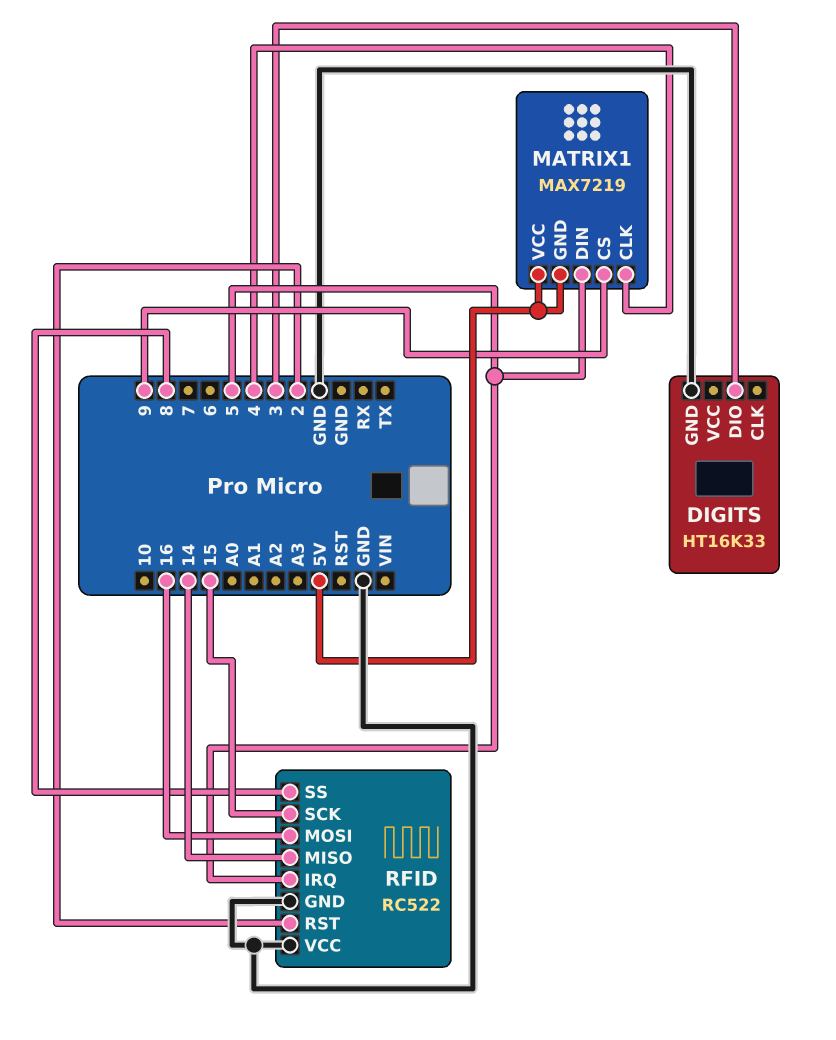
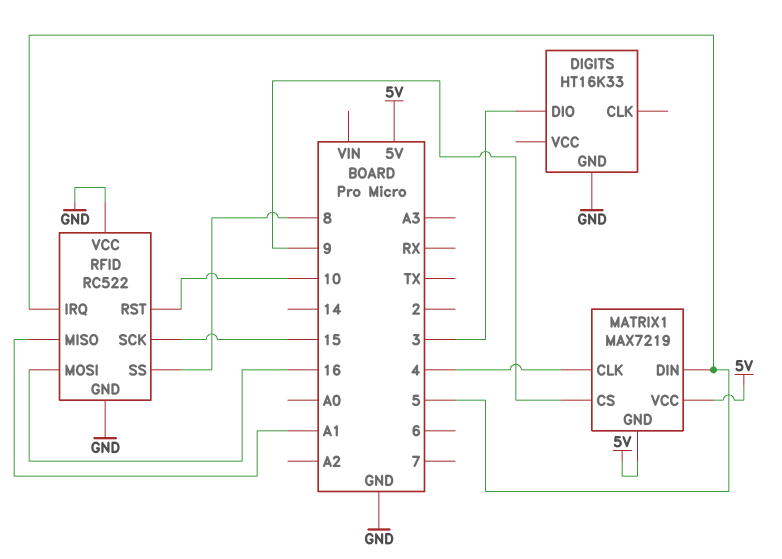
RFID pin MISO: 14 -> A1
RFID pin RST: 2 -> 10

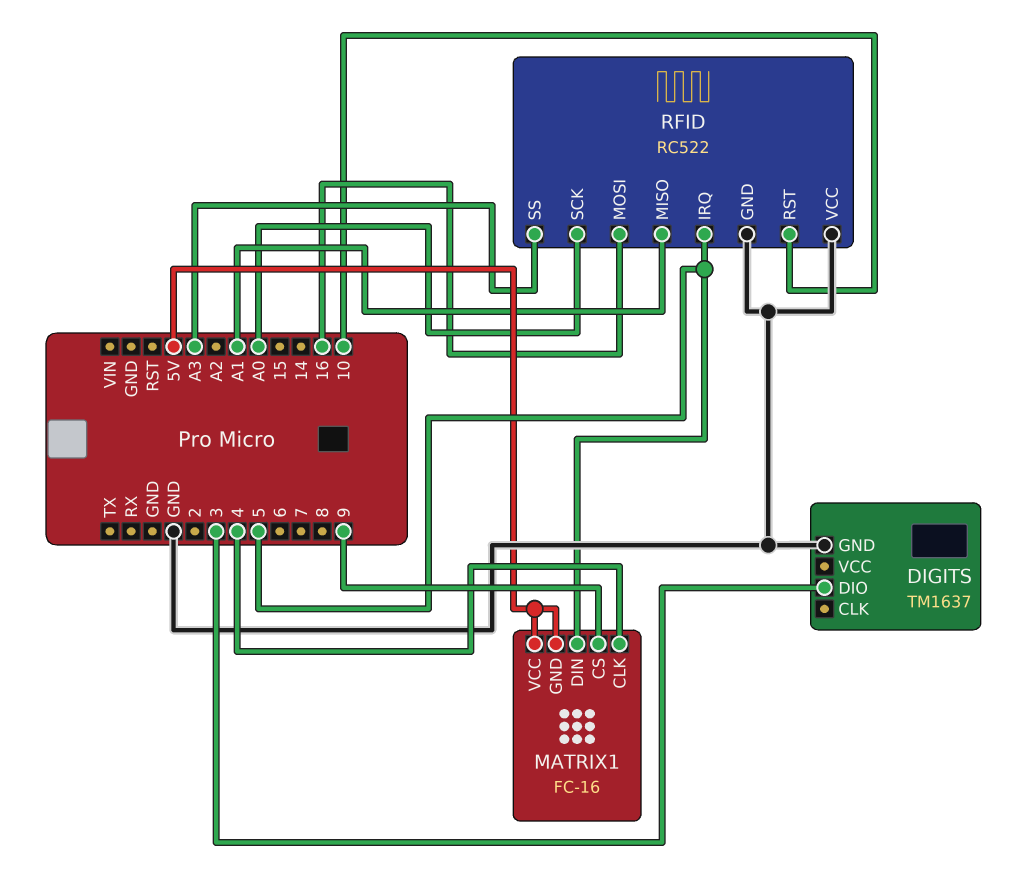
DIGITS: HT16K33 -> TM1637
MATRIX1: MAX7219 -> FC-16
RFID pin SCK: 15 -> A0
RFID pin SS: 8 -> A3

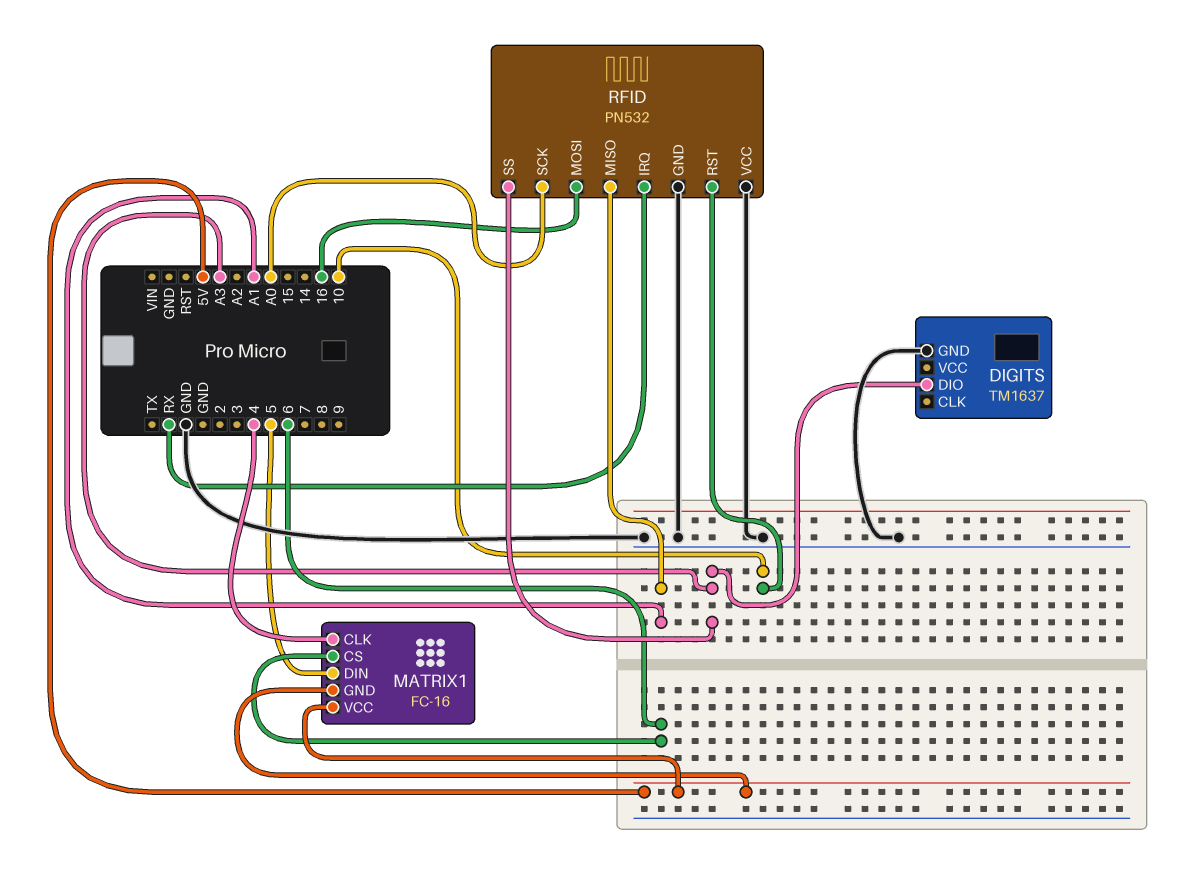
DIGITS pin DIO: 3 -> A3
MATRIX1 pin CS: 9 -> 6
RFID: RC522 -> PN532
RFID pin IRQ: 5 -> RX

